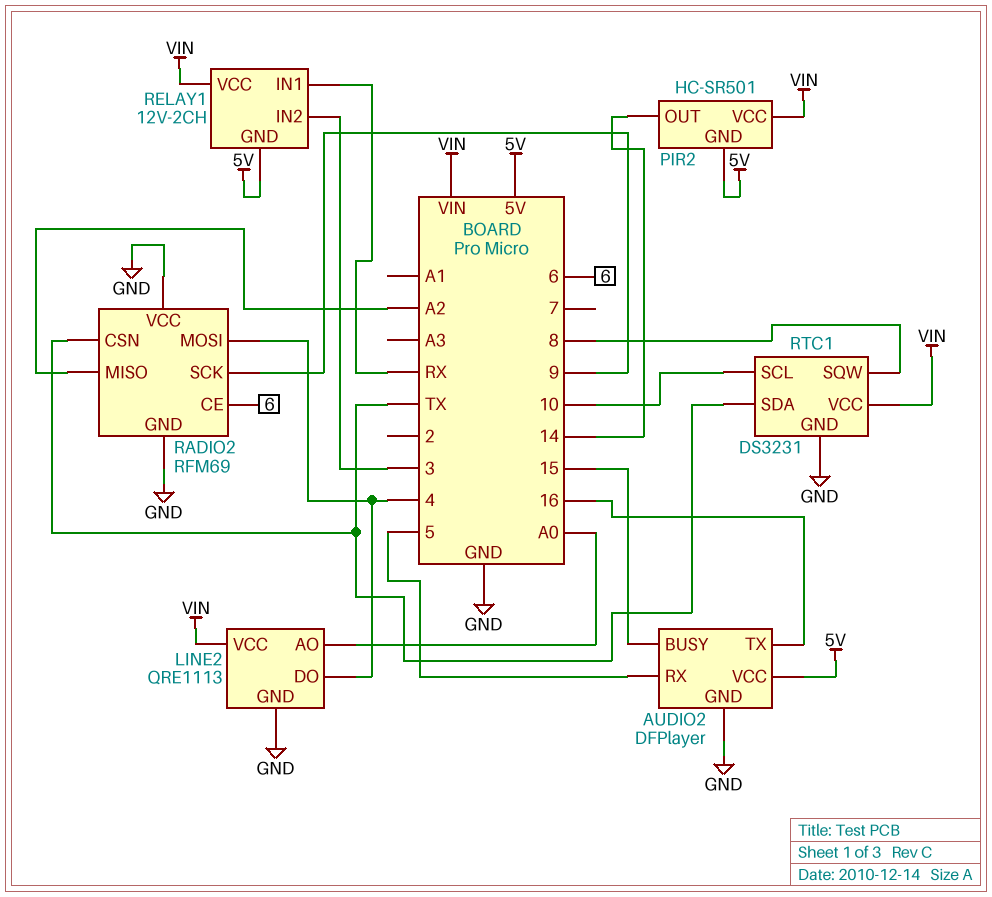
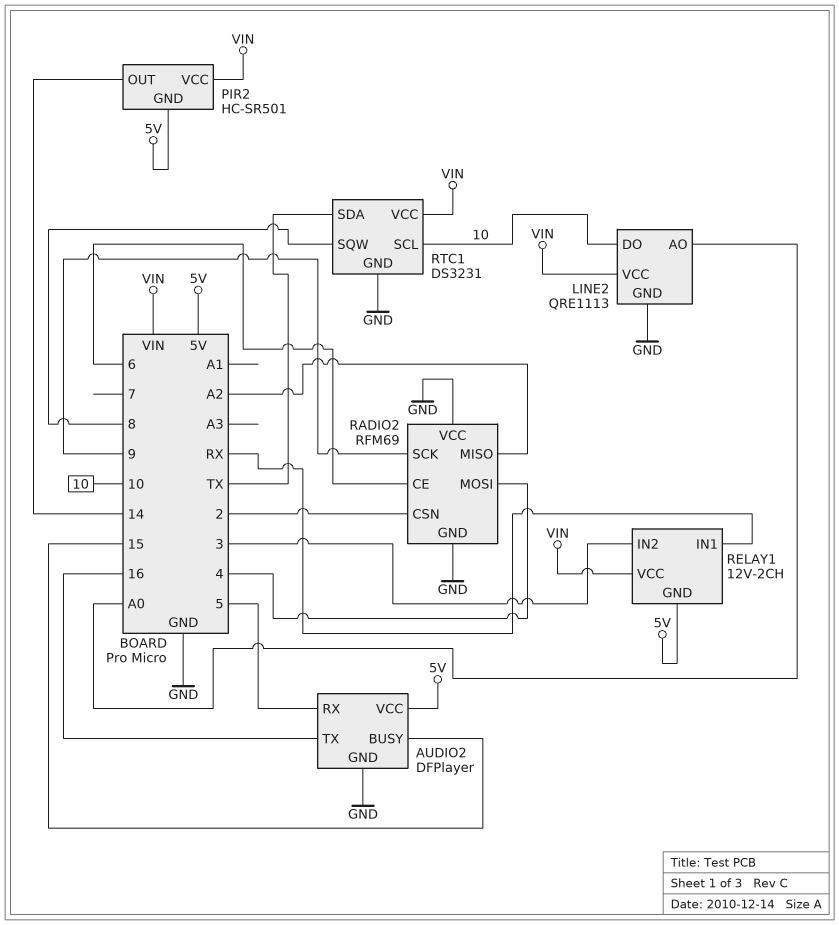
LINE2 pin DO: 4 -> 10
RADIO2 pin CSN: TX -> 2

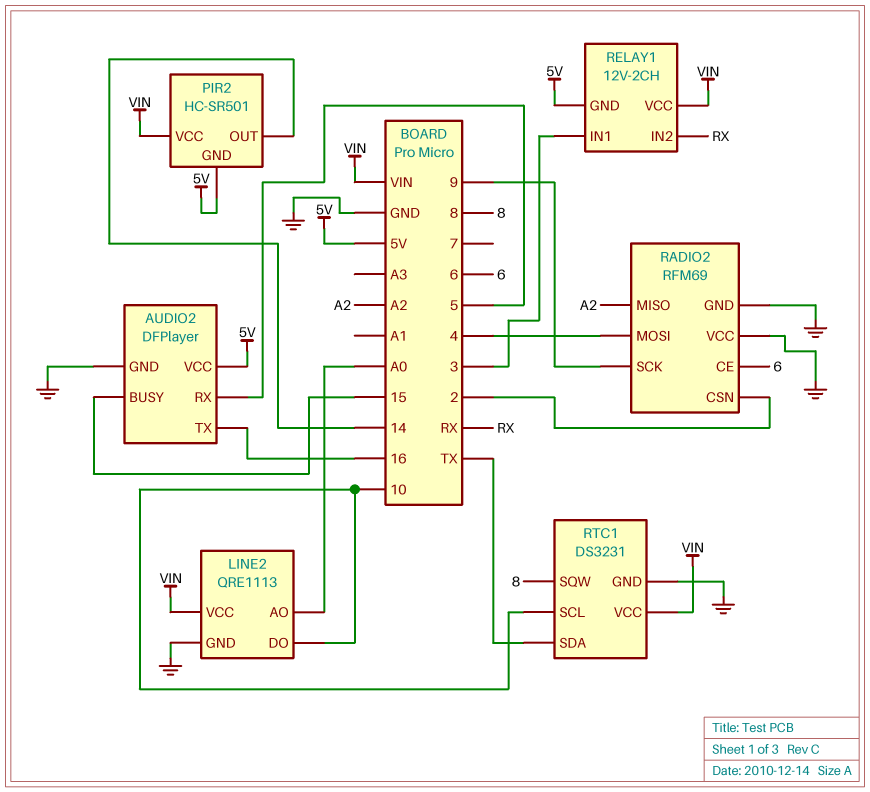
RELAY1 pin IN1: RX -> 3
RELAY1 pin IN2: 3 -> RX

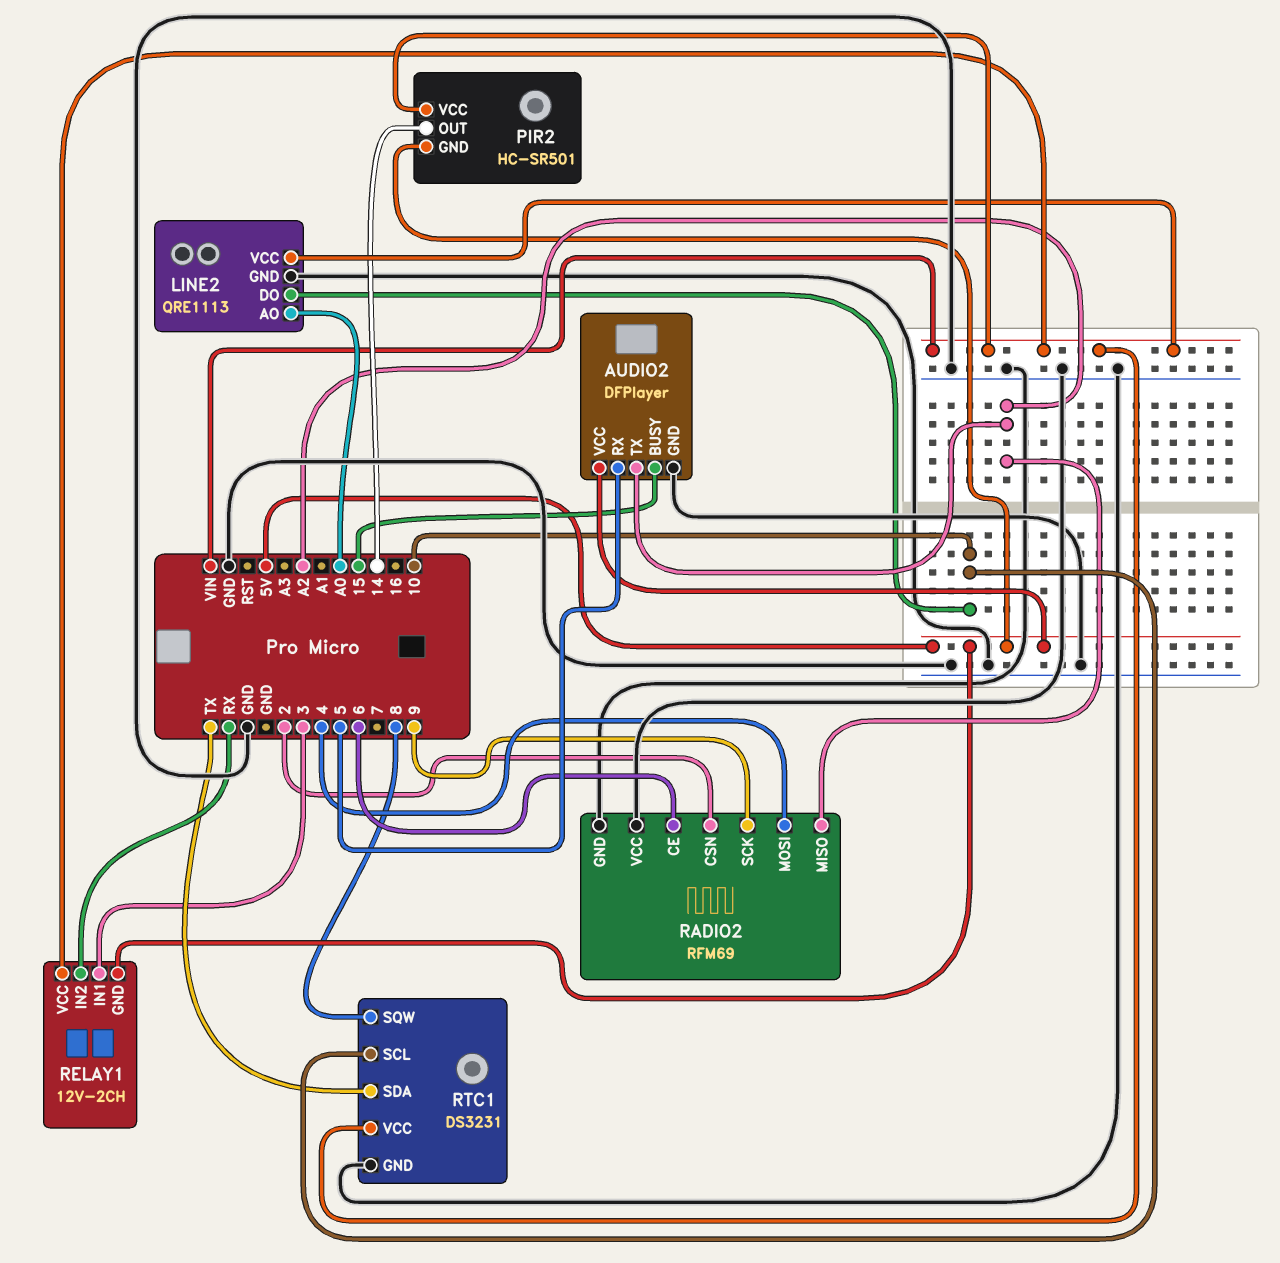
AUDIO2 pin TX: 16 -> A2

